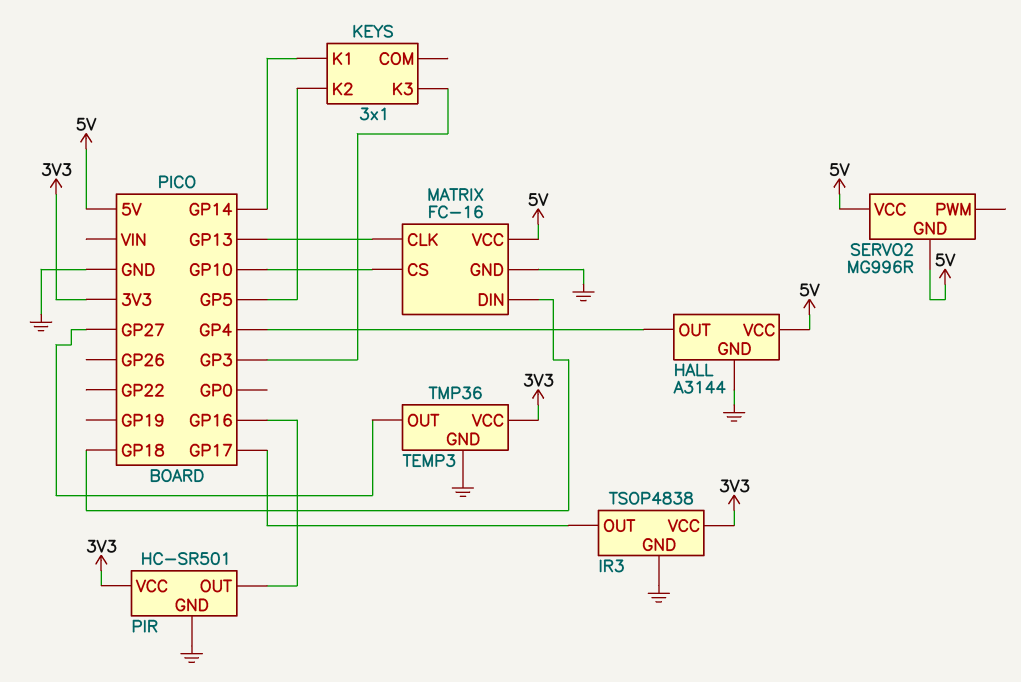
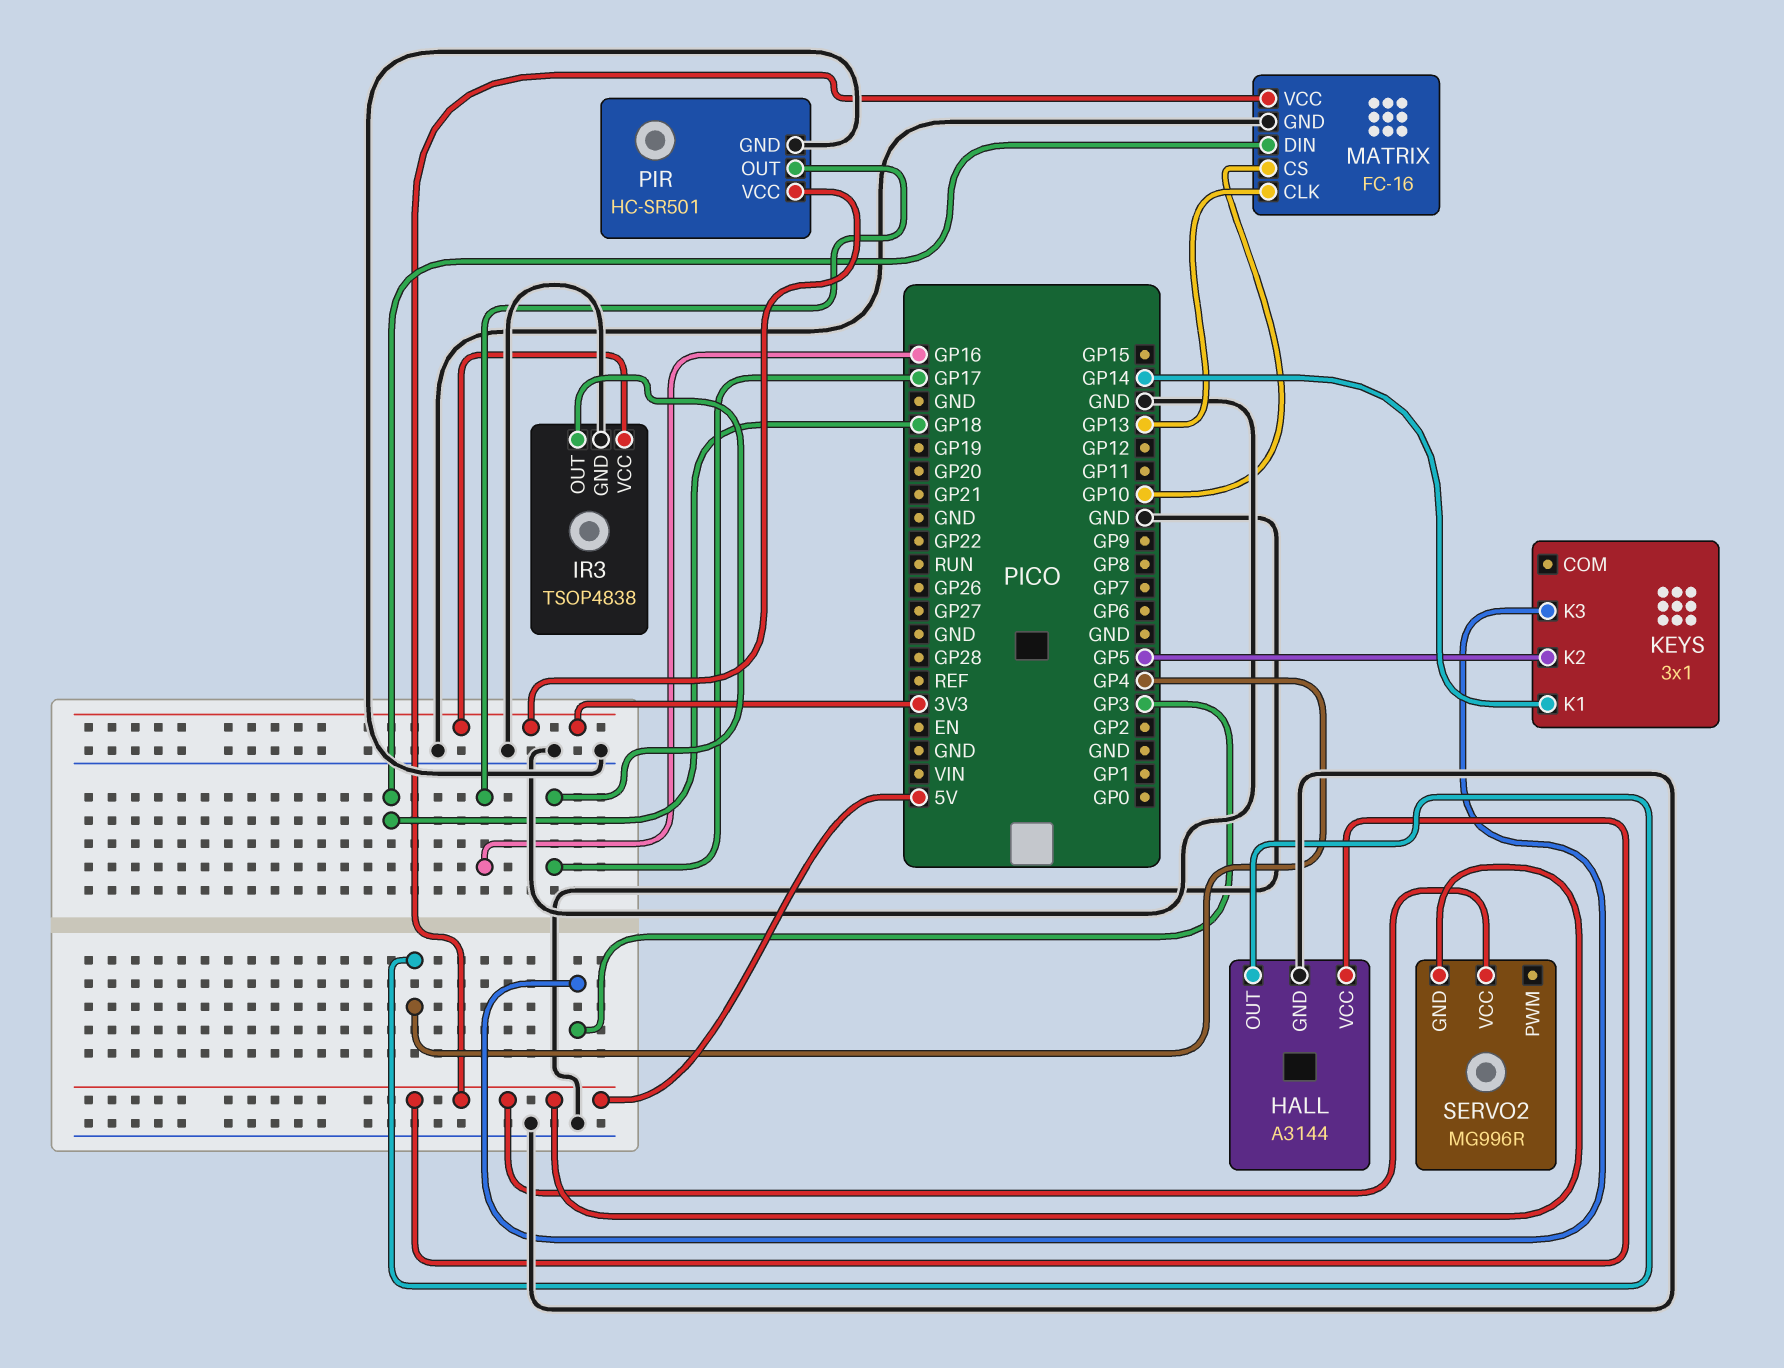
TEMP3: TMP36 -> none
TEMP3 pin GND: GND -> none
TEMP3 pin OUT: GP27 -> none
TEMP3 pin VCC: 3V3 -> none

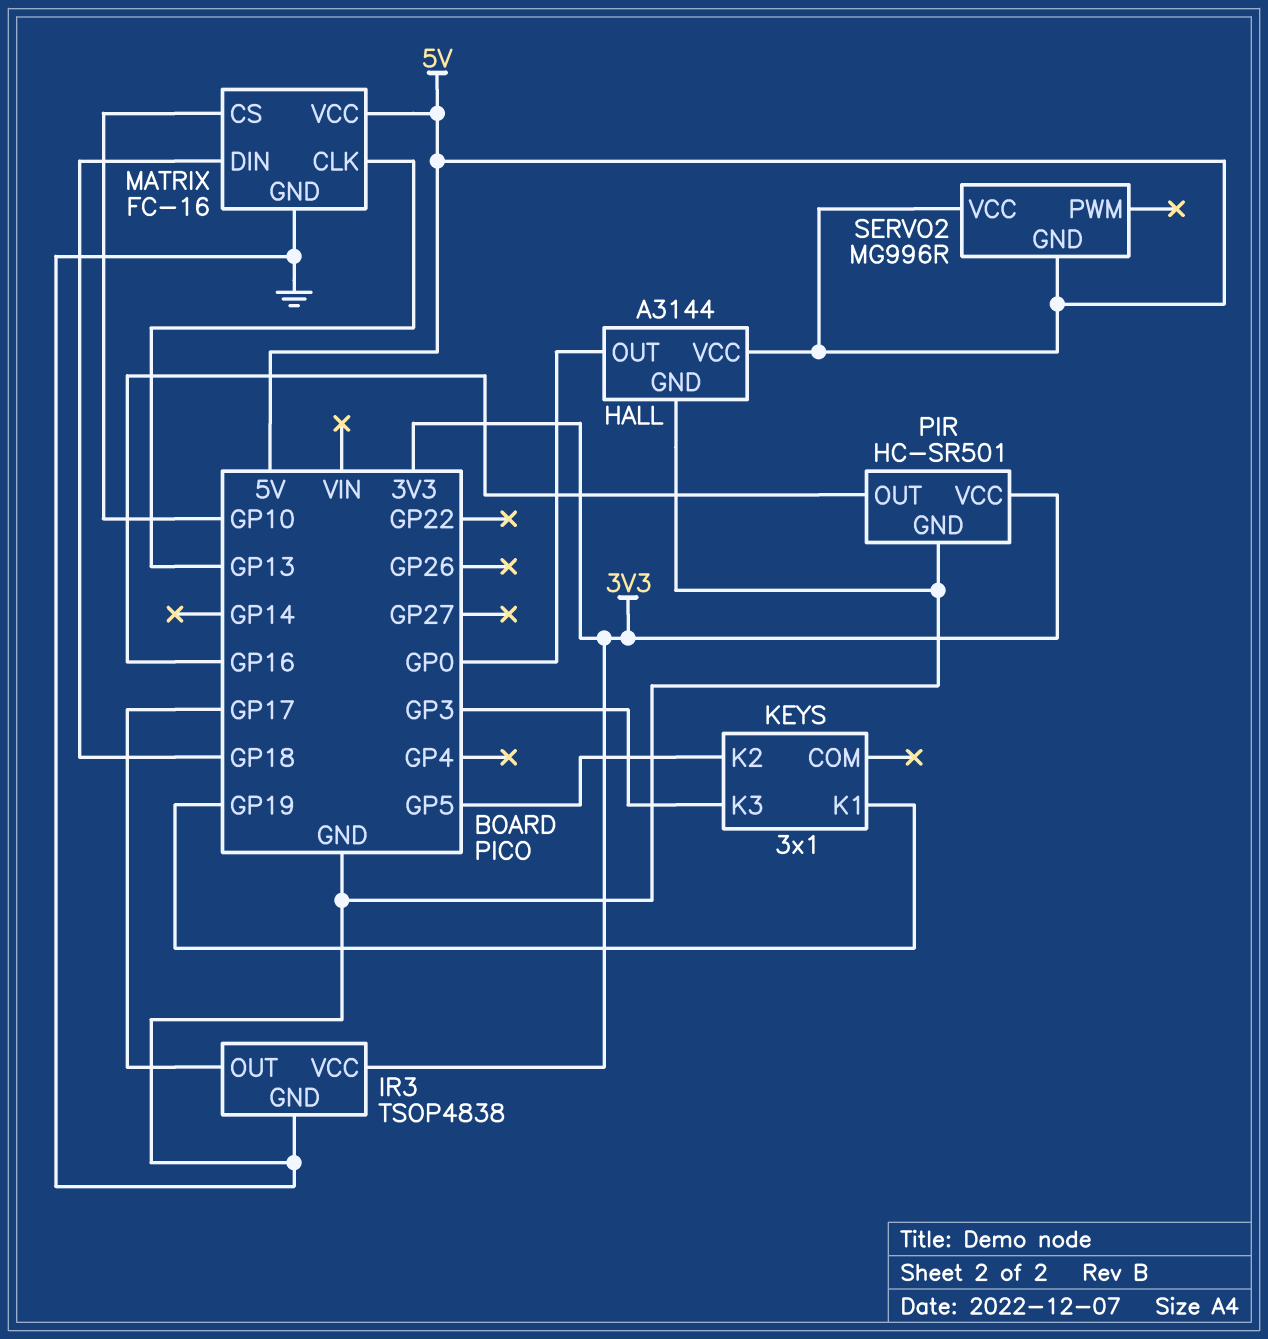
HALL pin OUT: GP4 -> GP0
KEYS pin K1: GP14 -> GP19

